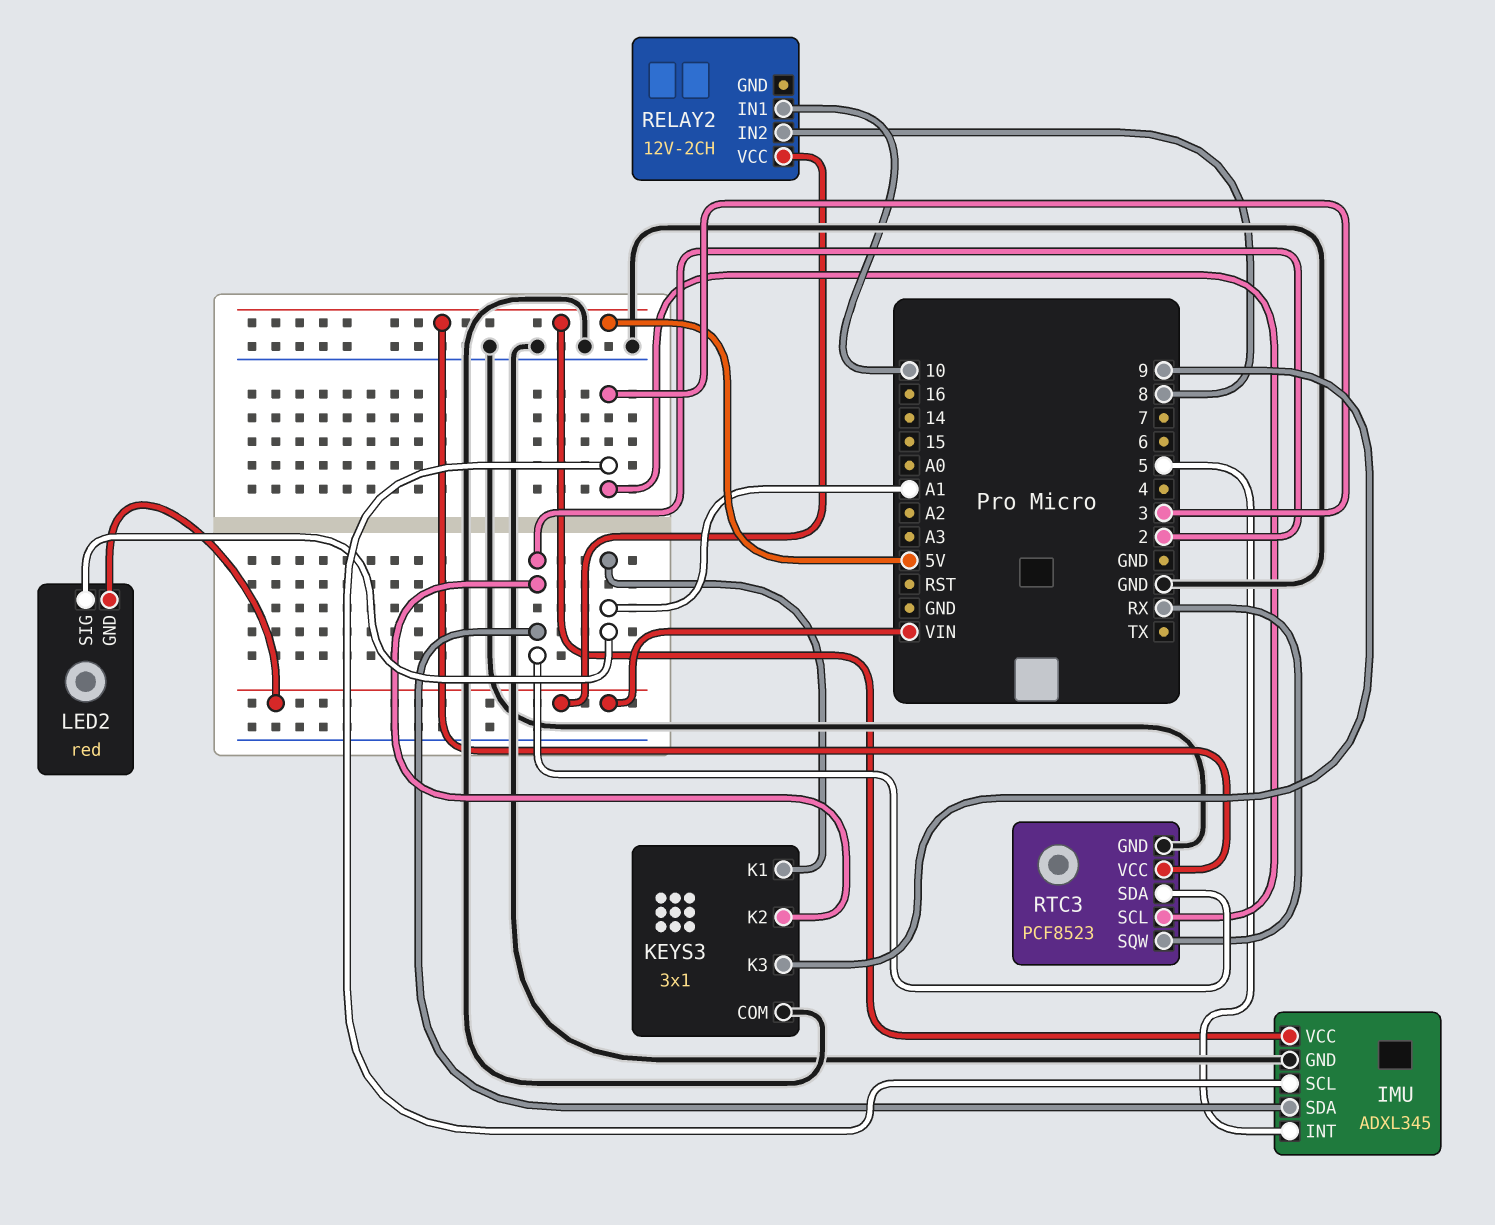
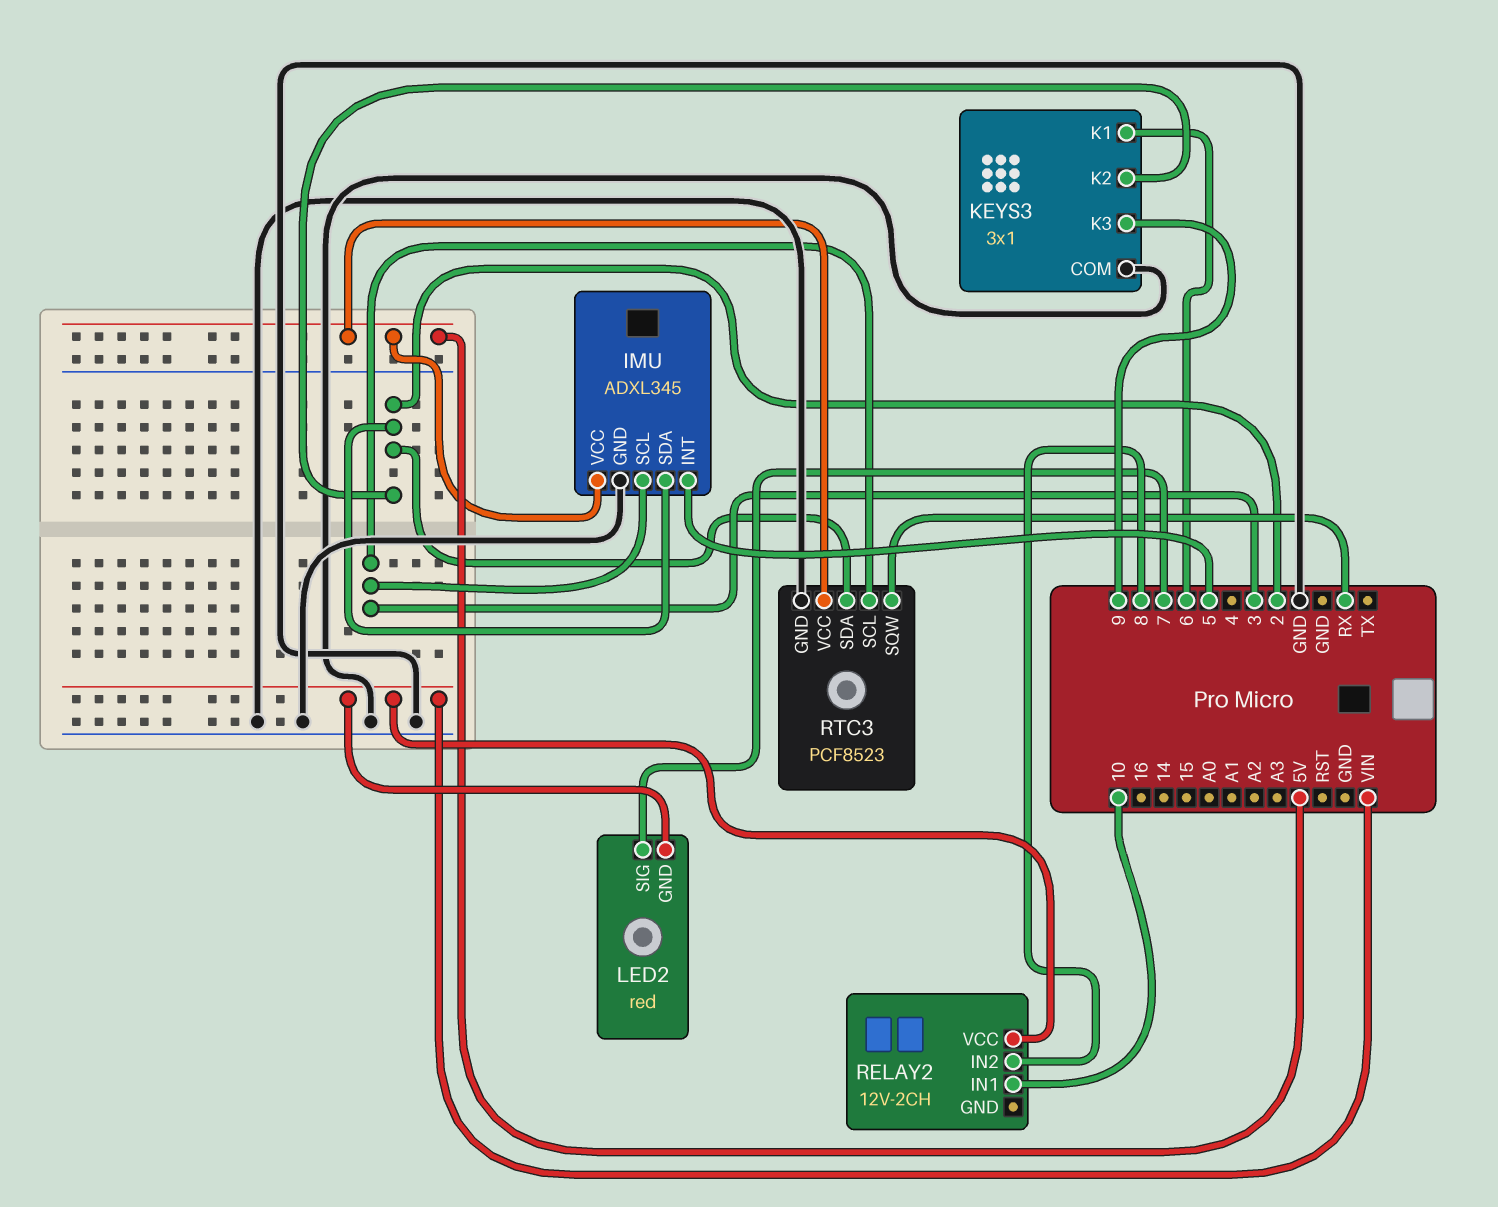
KEYS3 pin K1: A1 -> 6
LED2 pin SIG: A1 -> 7

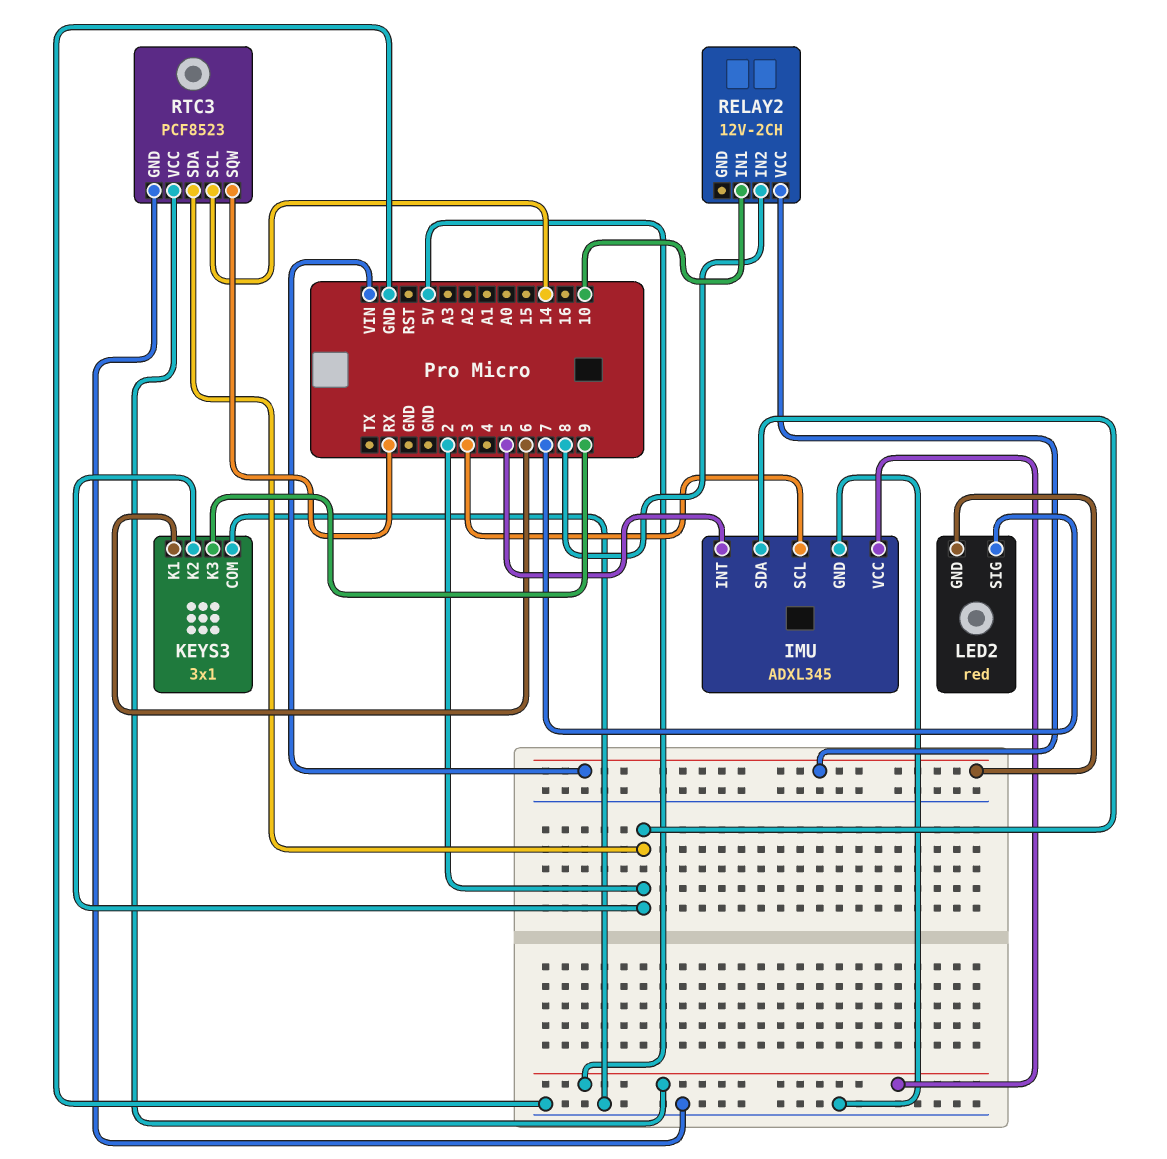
RTC3 pin SCL: 3 -> 14

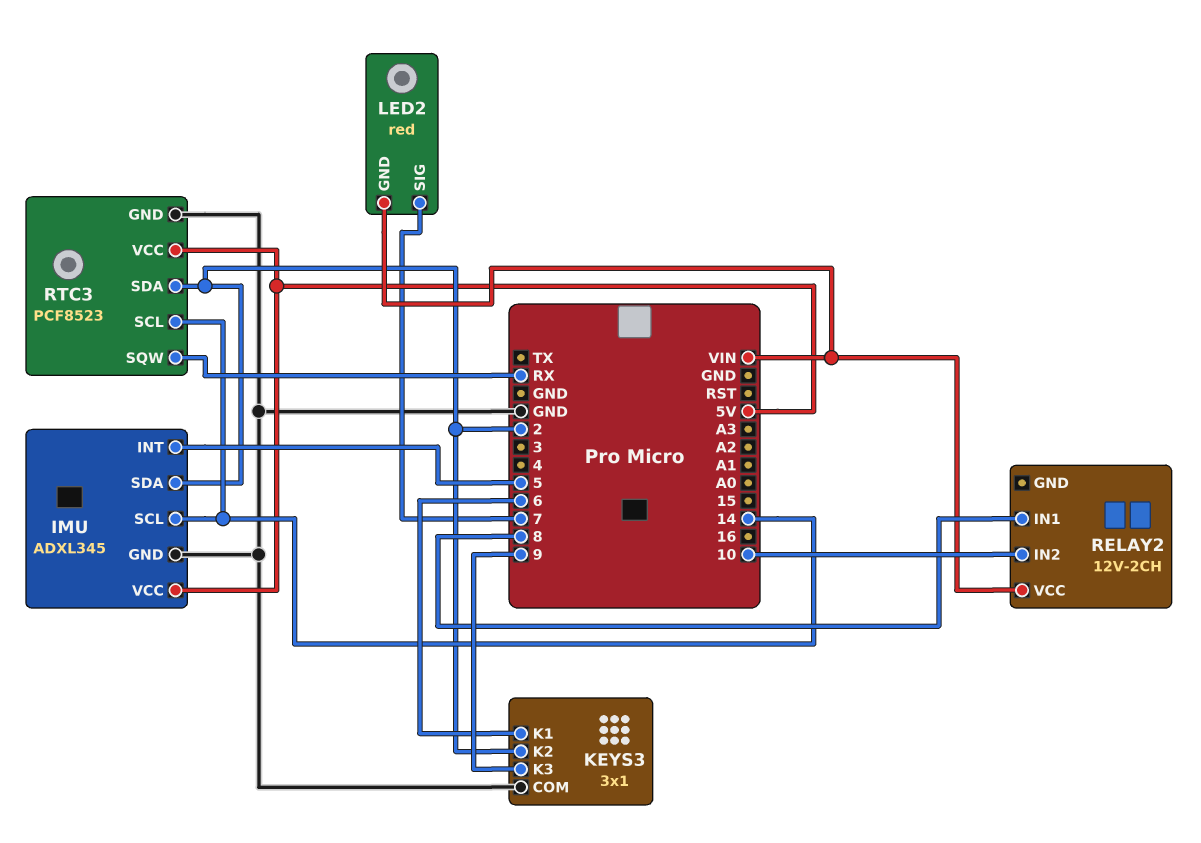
IMU pin SCL: 3 -> 14
RELAY2 pin IN1: 10 -> 8
RELAY2 pin IN2: 8 -> 10

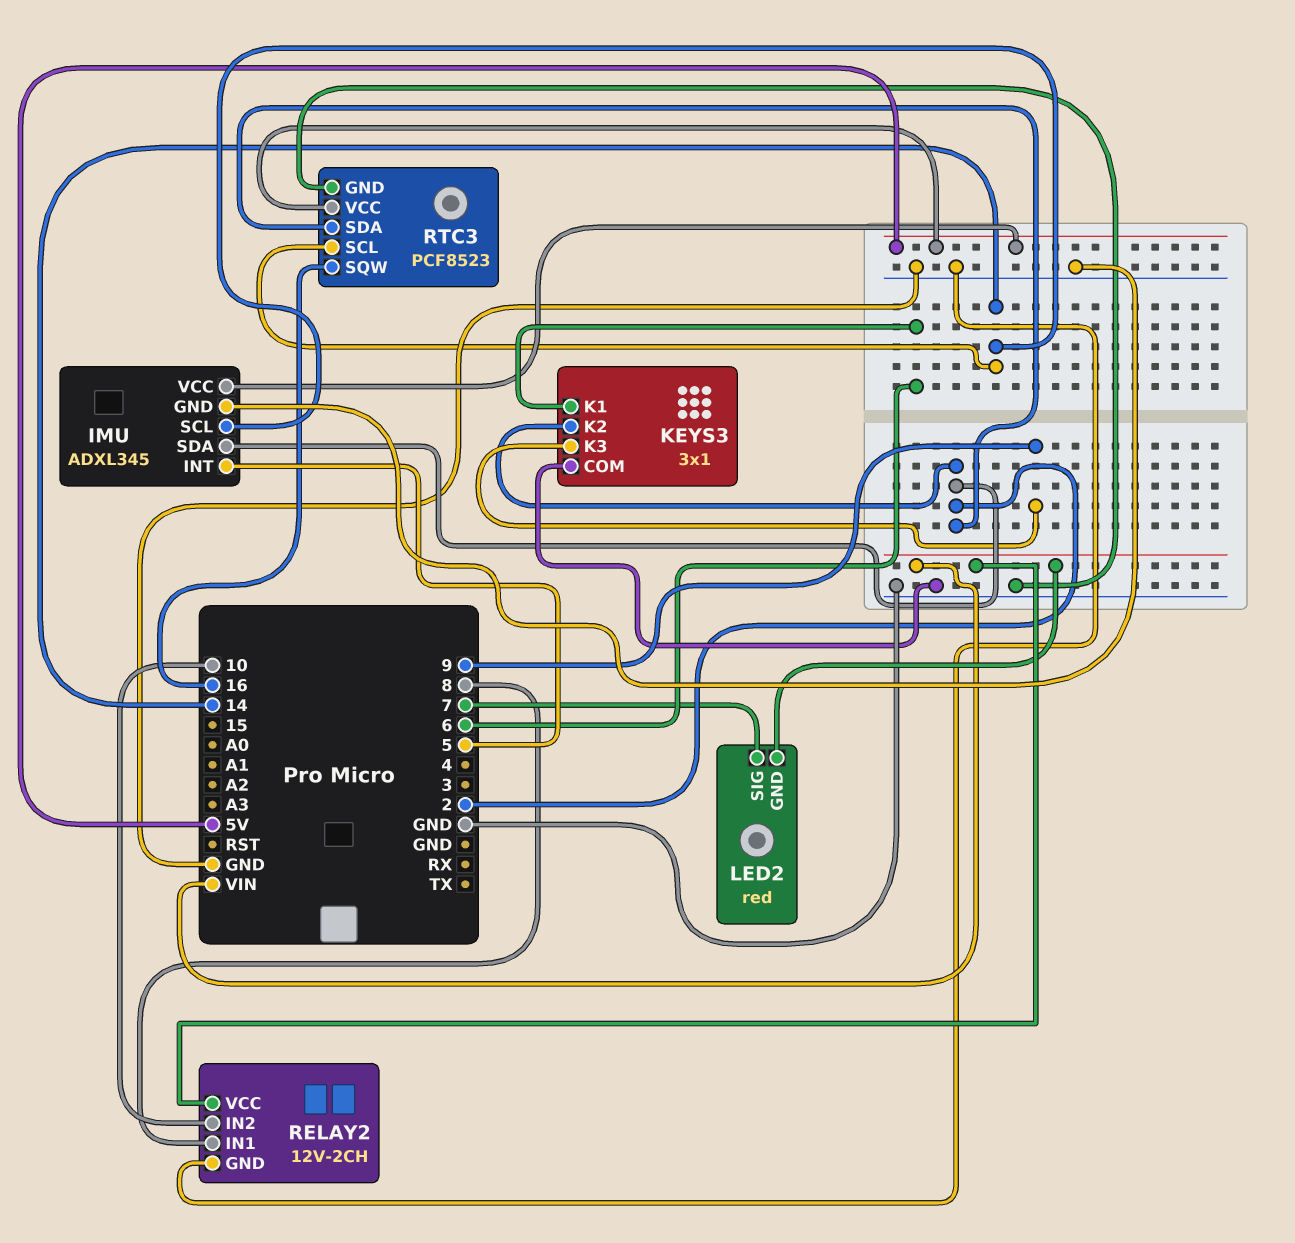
RELAY2 pin GND: none -> GND
RTC3 pin SQW: RX -> 16

